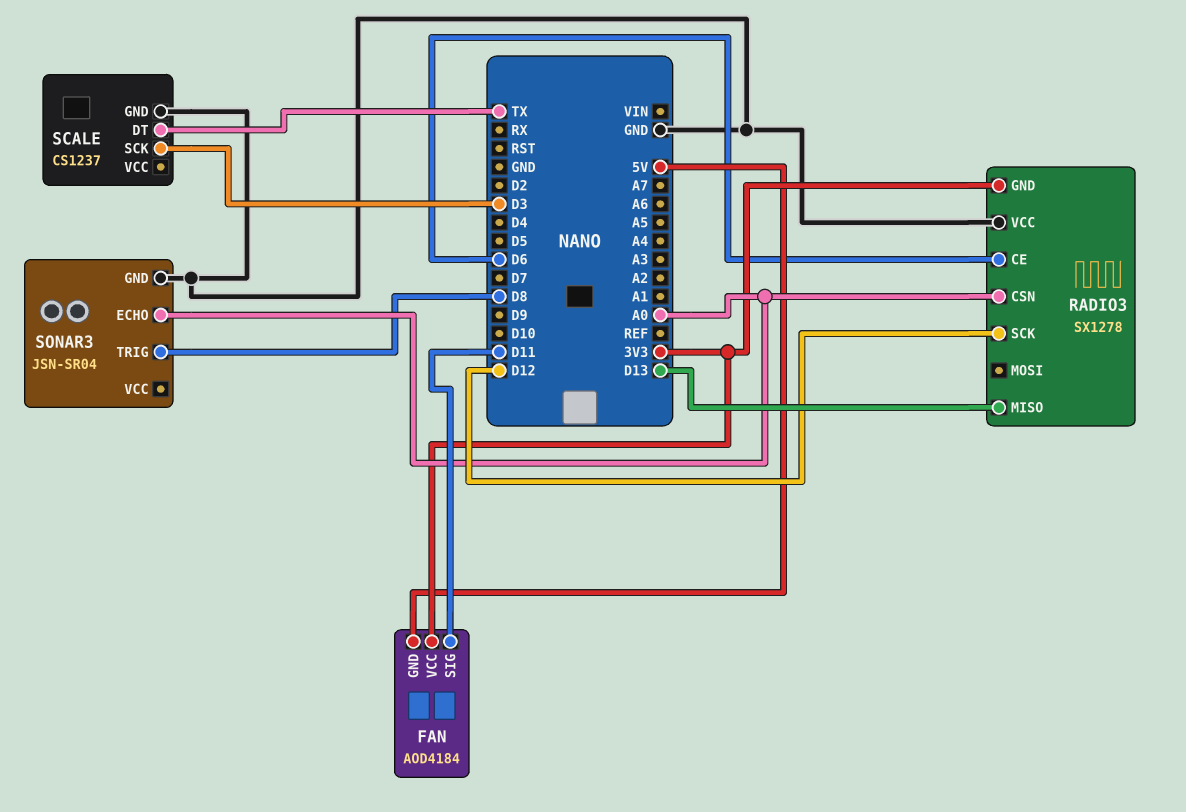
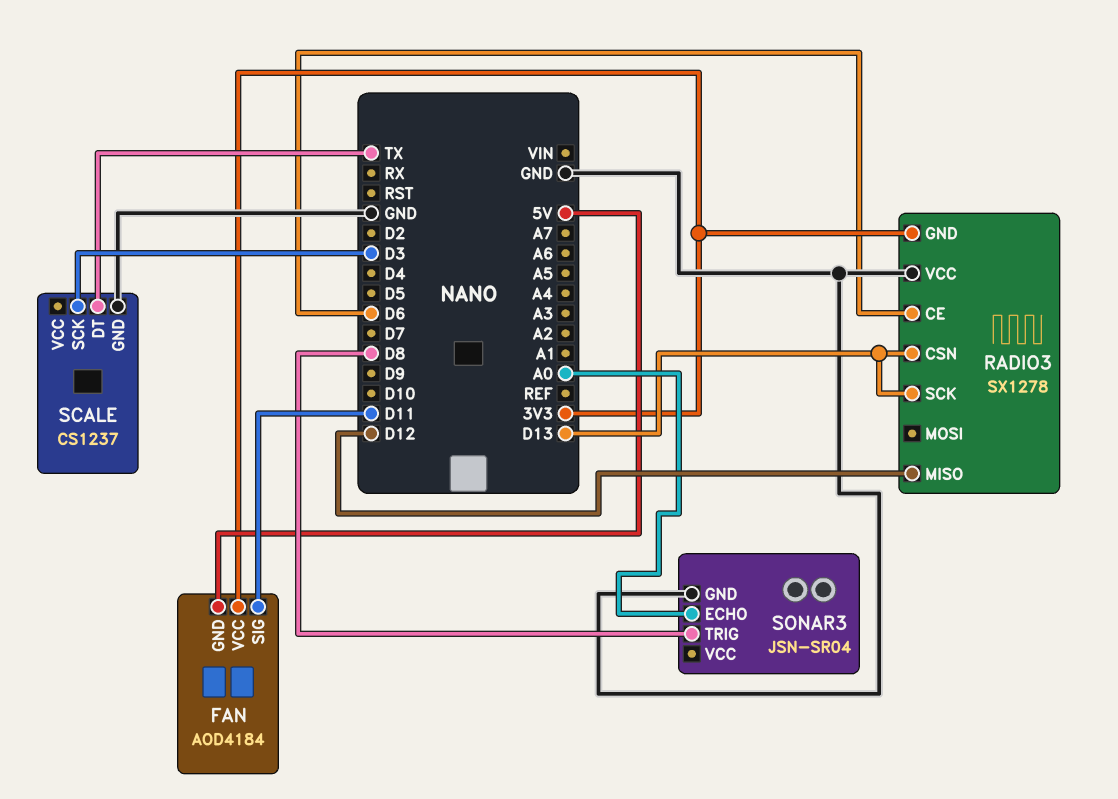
RADIO3 pin CSN: A0 -> D13
RADIO3 pin MISO: D13 -> D12
RADIO3 pin SCK: D12 -> D13

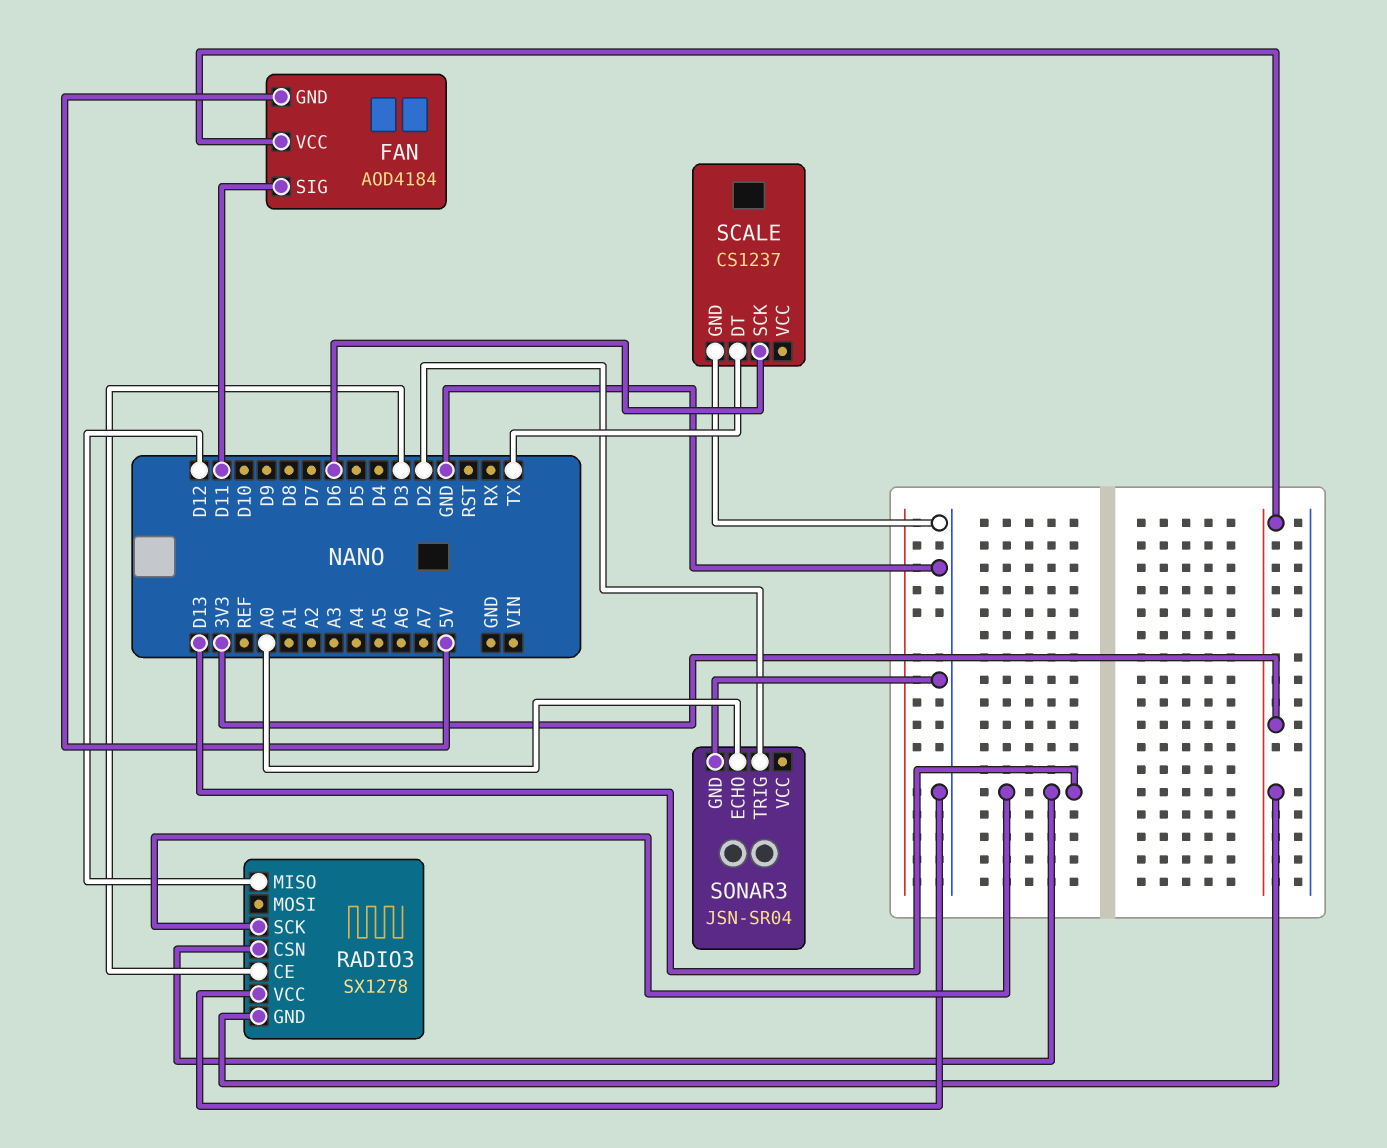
RADIO3 pin CE: D6 -> D3
SCALE pin SCK: D3 -> D6
SONAR3 pin TRIG: D8 -> D2

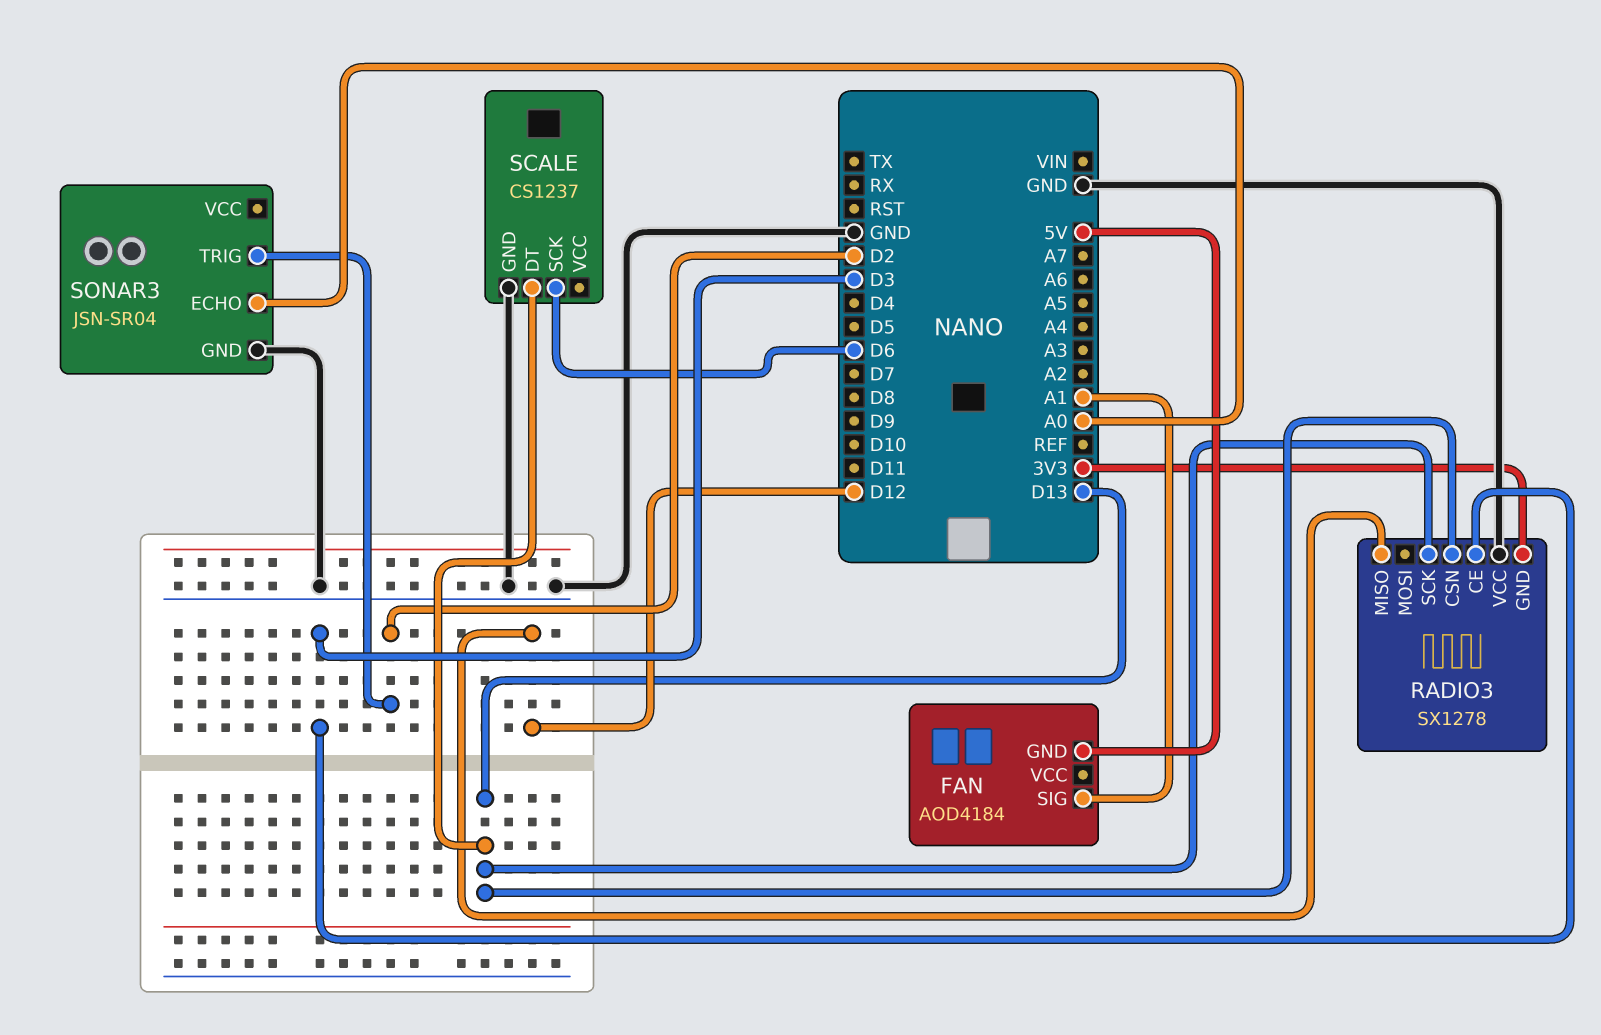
FAN pin SIG: D11 -> A1
FAN pin VCC: 3V3 -> none
SCALE pin DT: TX -> D13

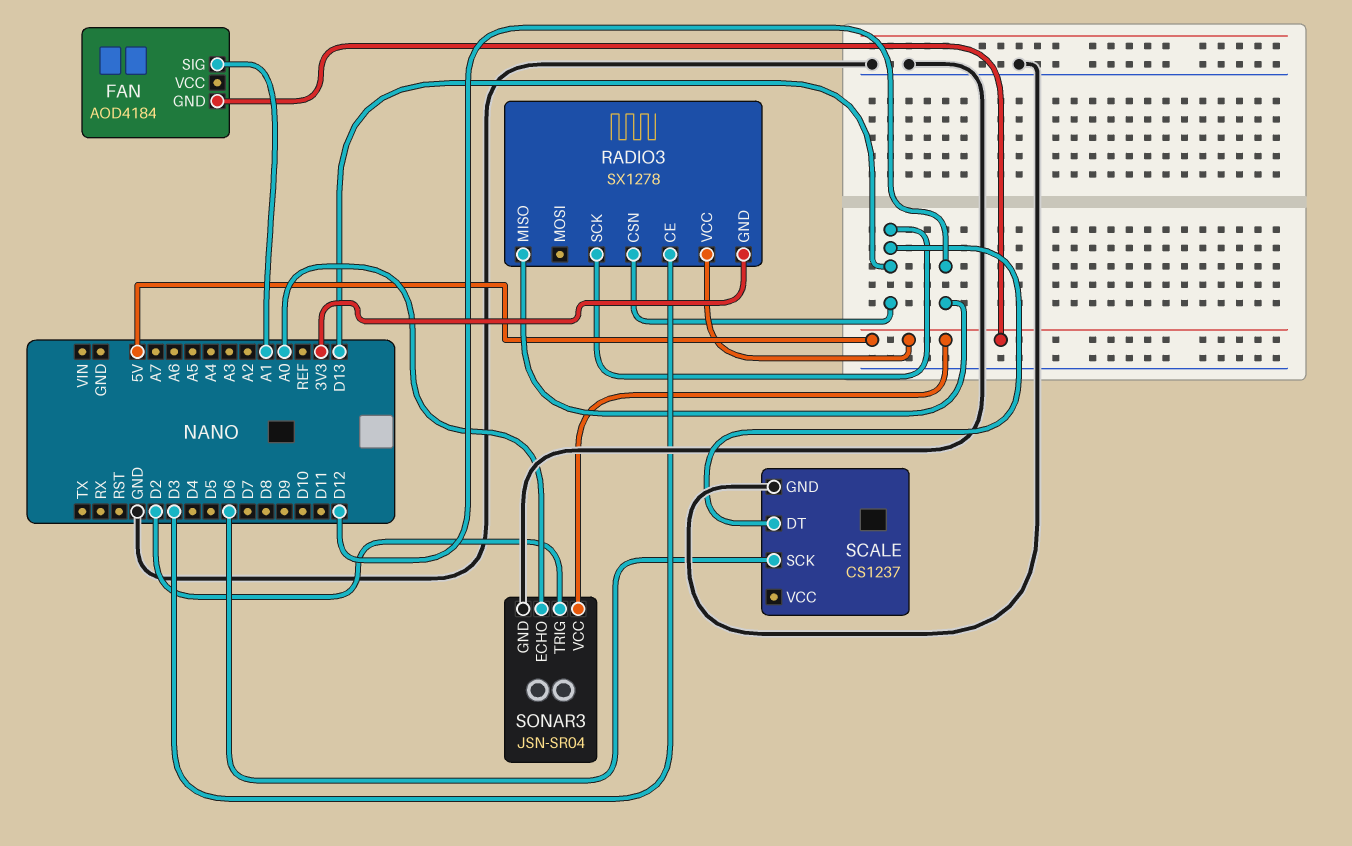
RADIO3 pin VCC: GND -> 5V
SONAR3 pin VCC: none -> 5V

